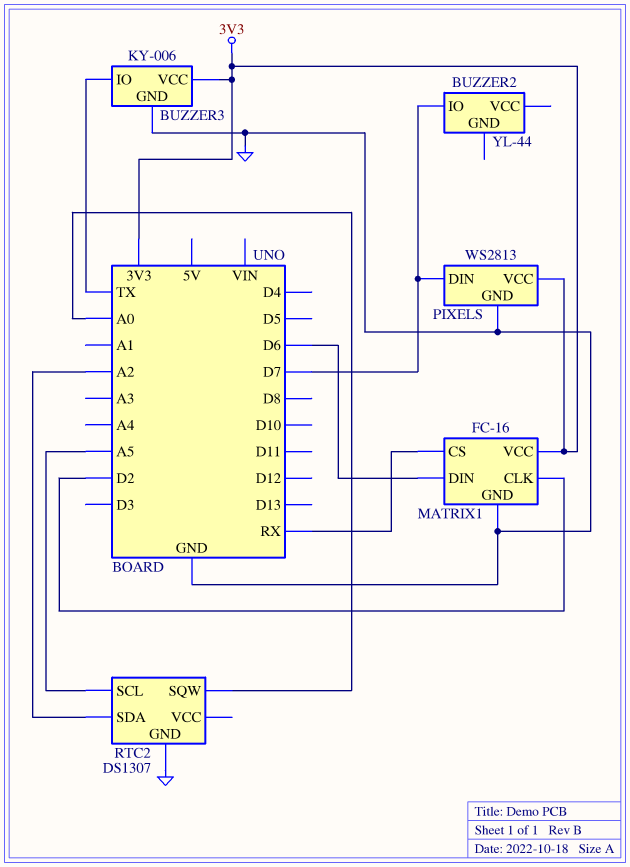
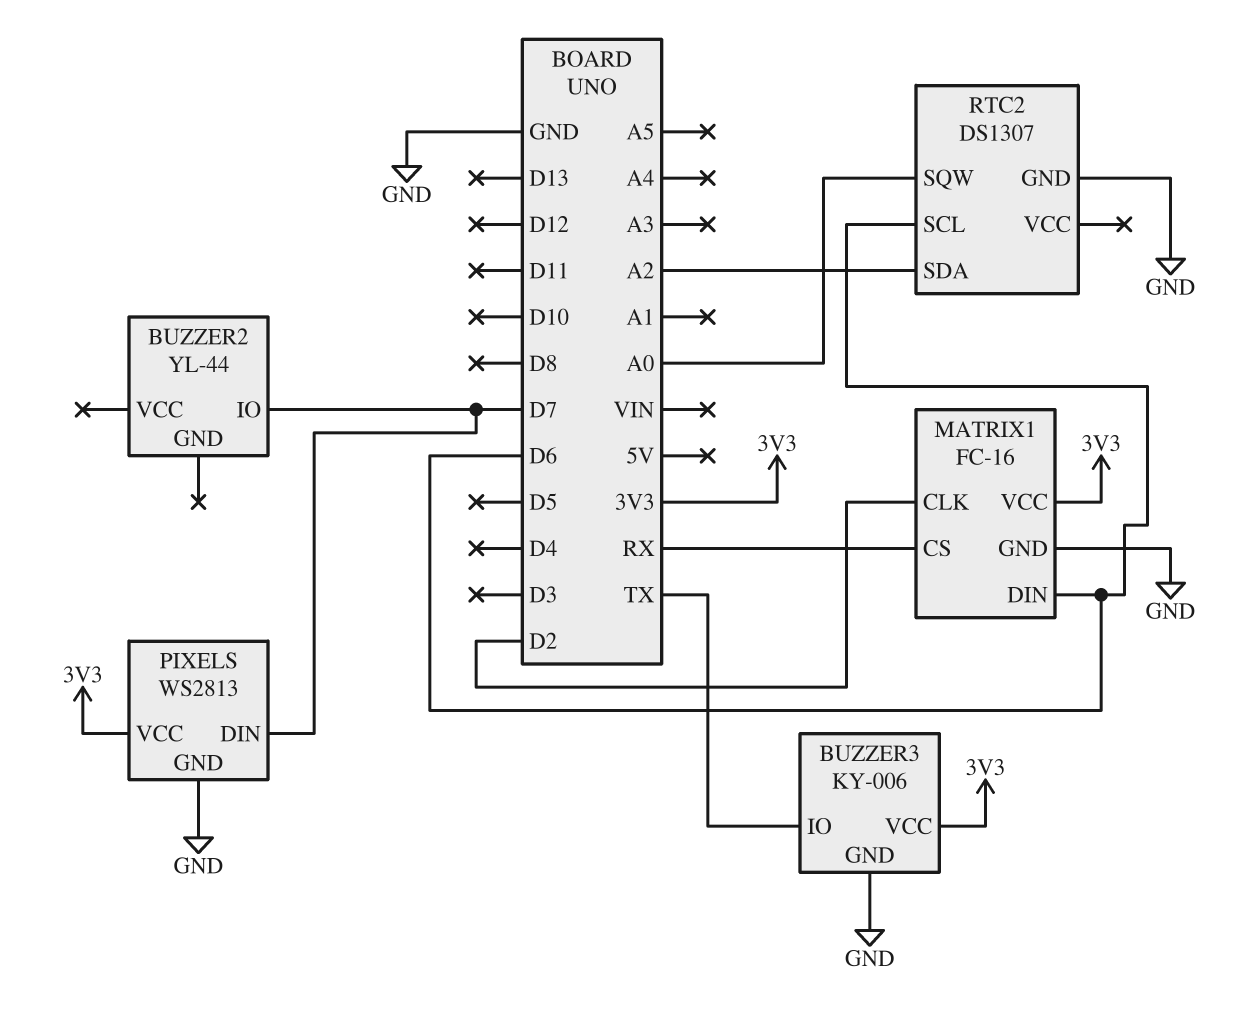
RTC2 pin SCL: A5 -> D6

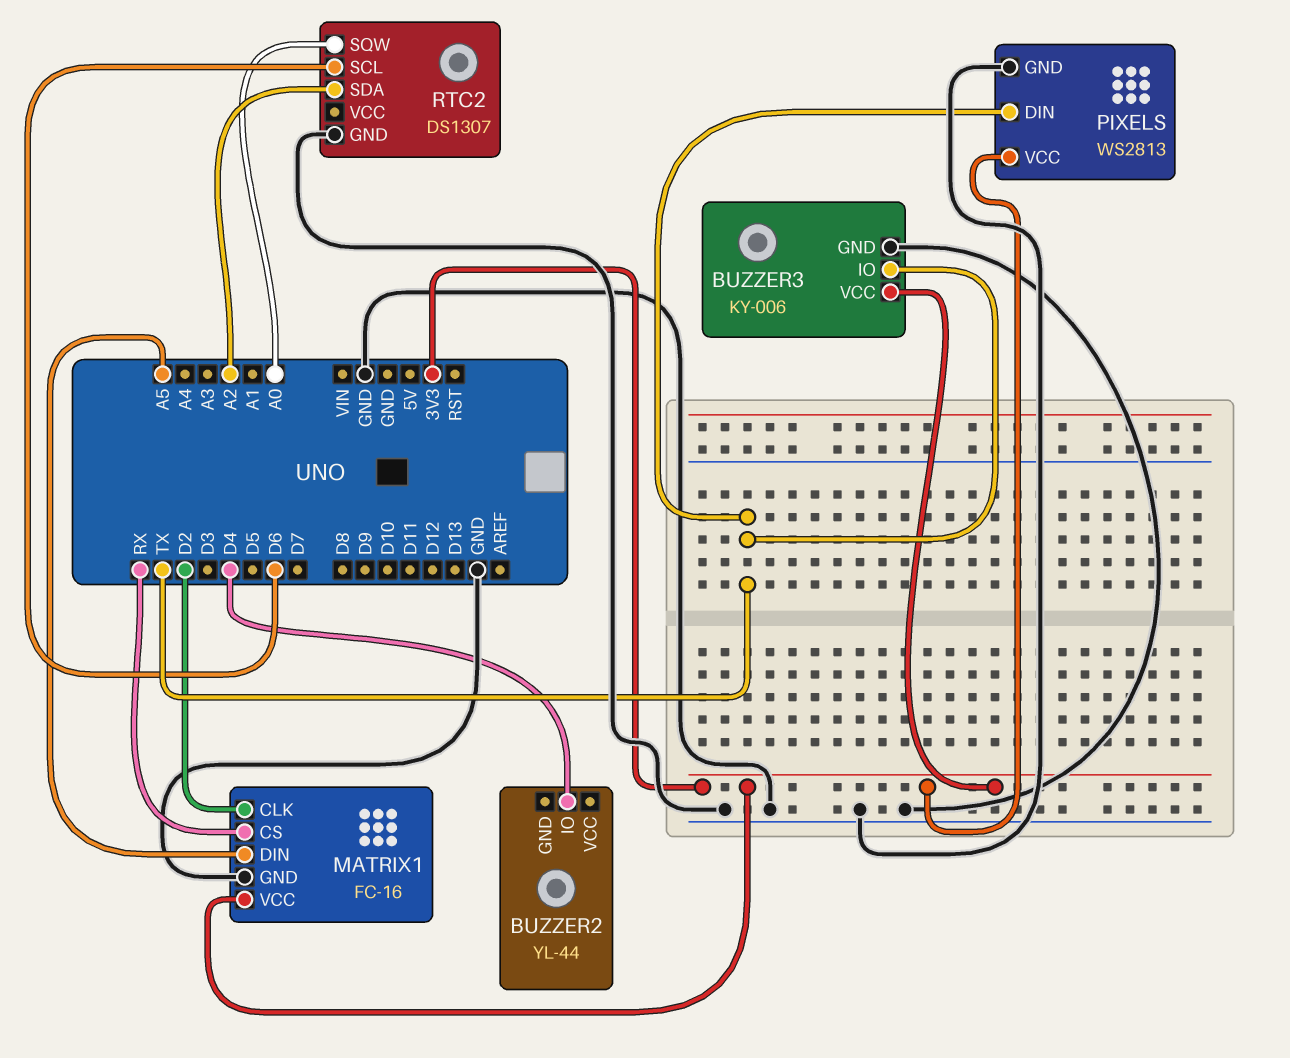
BUZZER2 pin IO: D7 -> D4
MATRIX1 pin DIN: D6 -> A5
PIXELS pin DIN: D7 -> TX

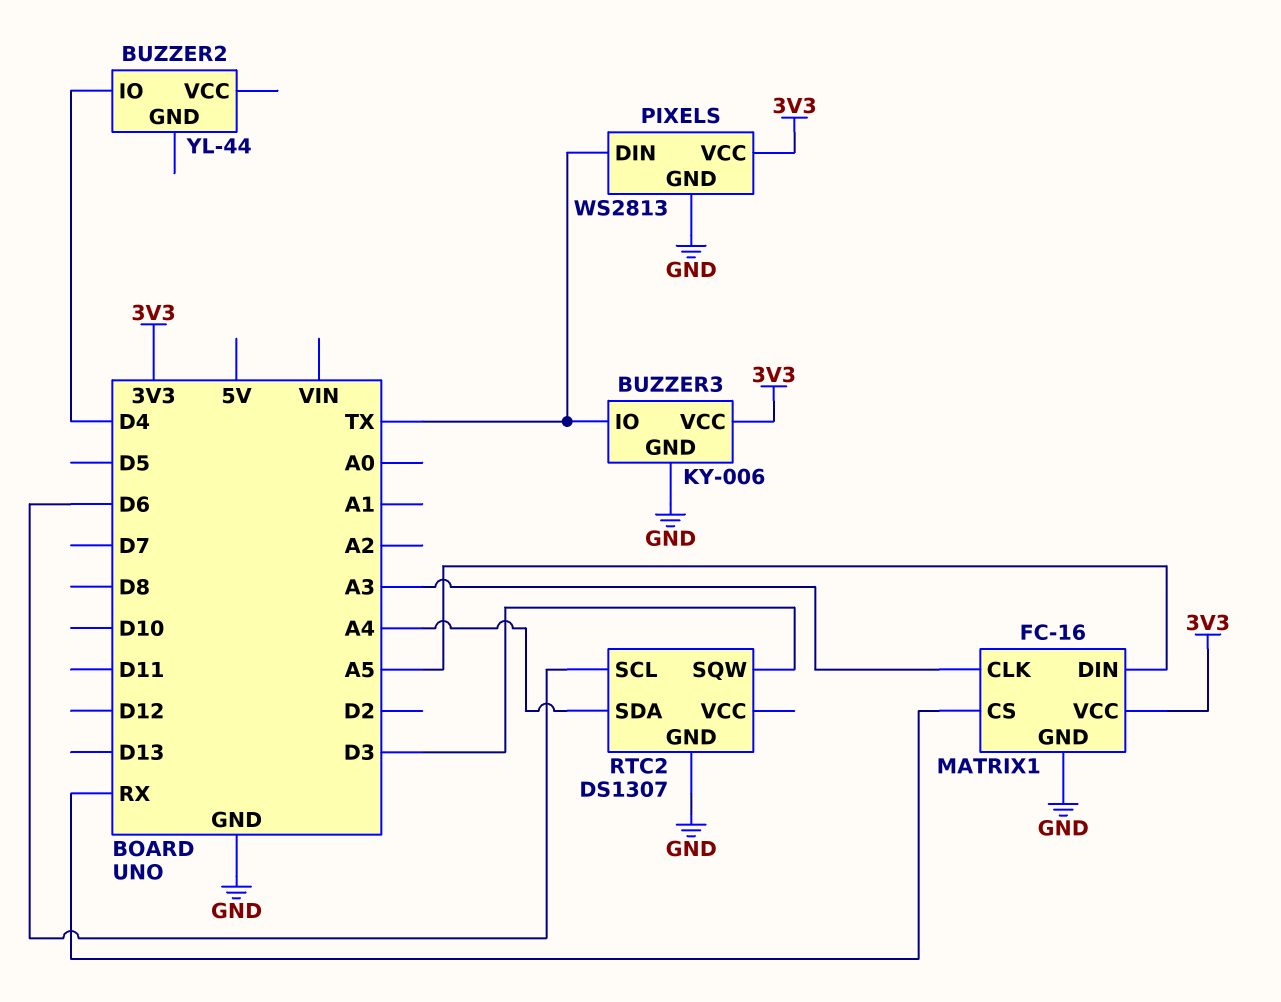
MATRIX1 pin CLK: D2 -> A3
RTC2 pin SDA: A2 -> A4
RTC2 pin SQW: A0 -> D3

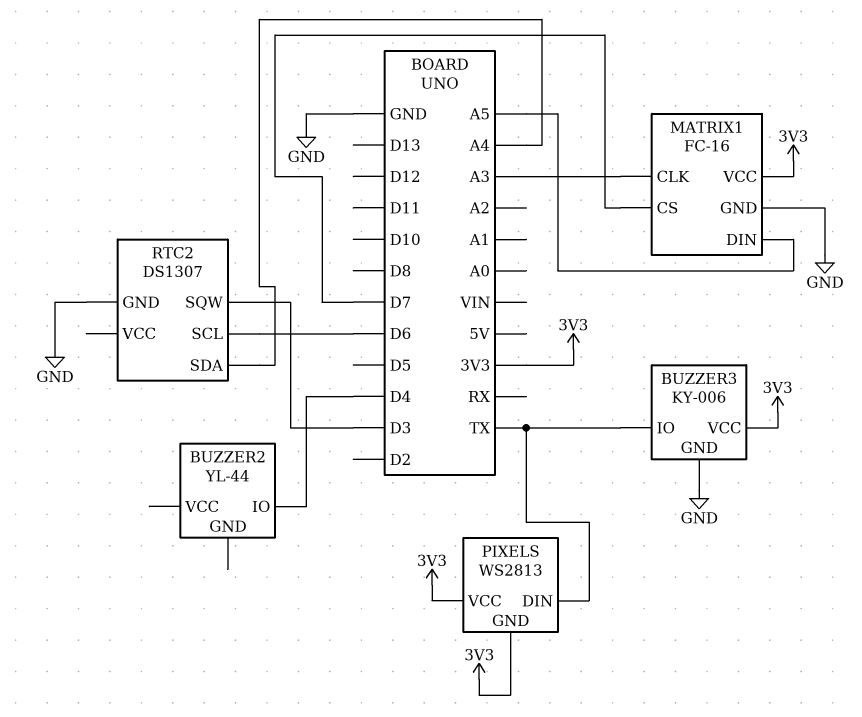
MATRIX1 pin CS: RX -> D7
PIXELS pin GND: GND -> 3V3

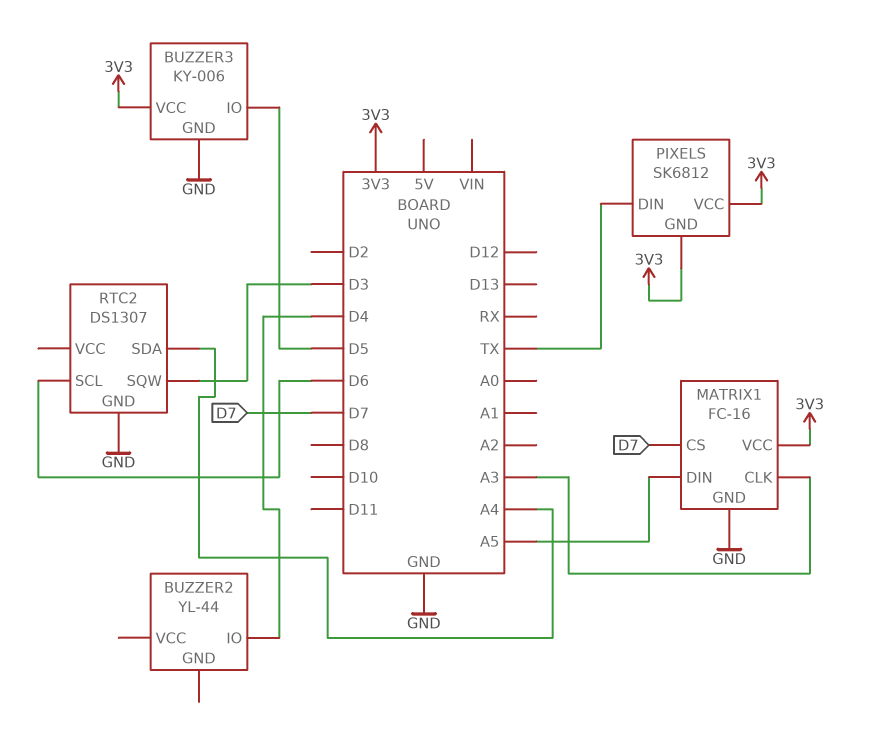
BUZZER3 pin IO: TX -> D5
PIXELS: WS2813 -> SK6812

